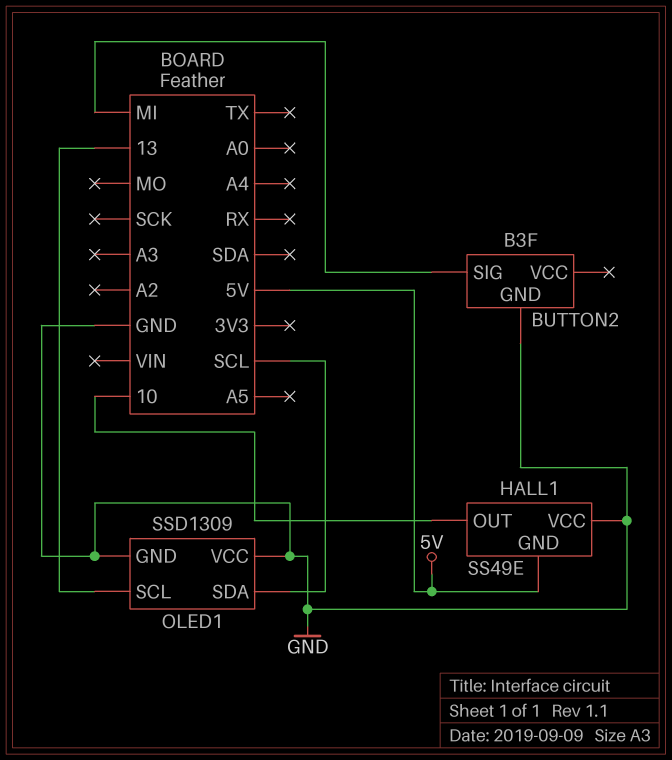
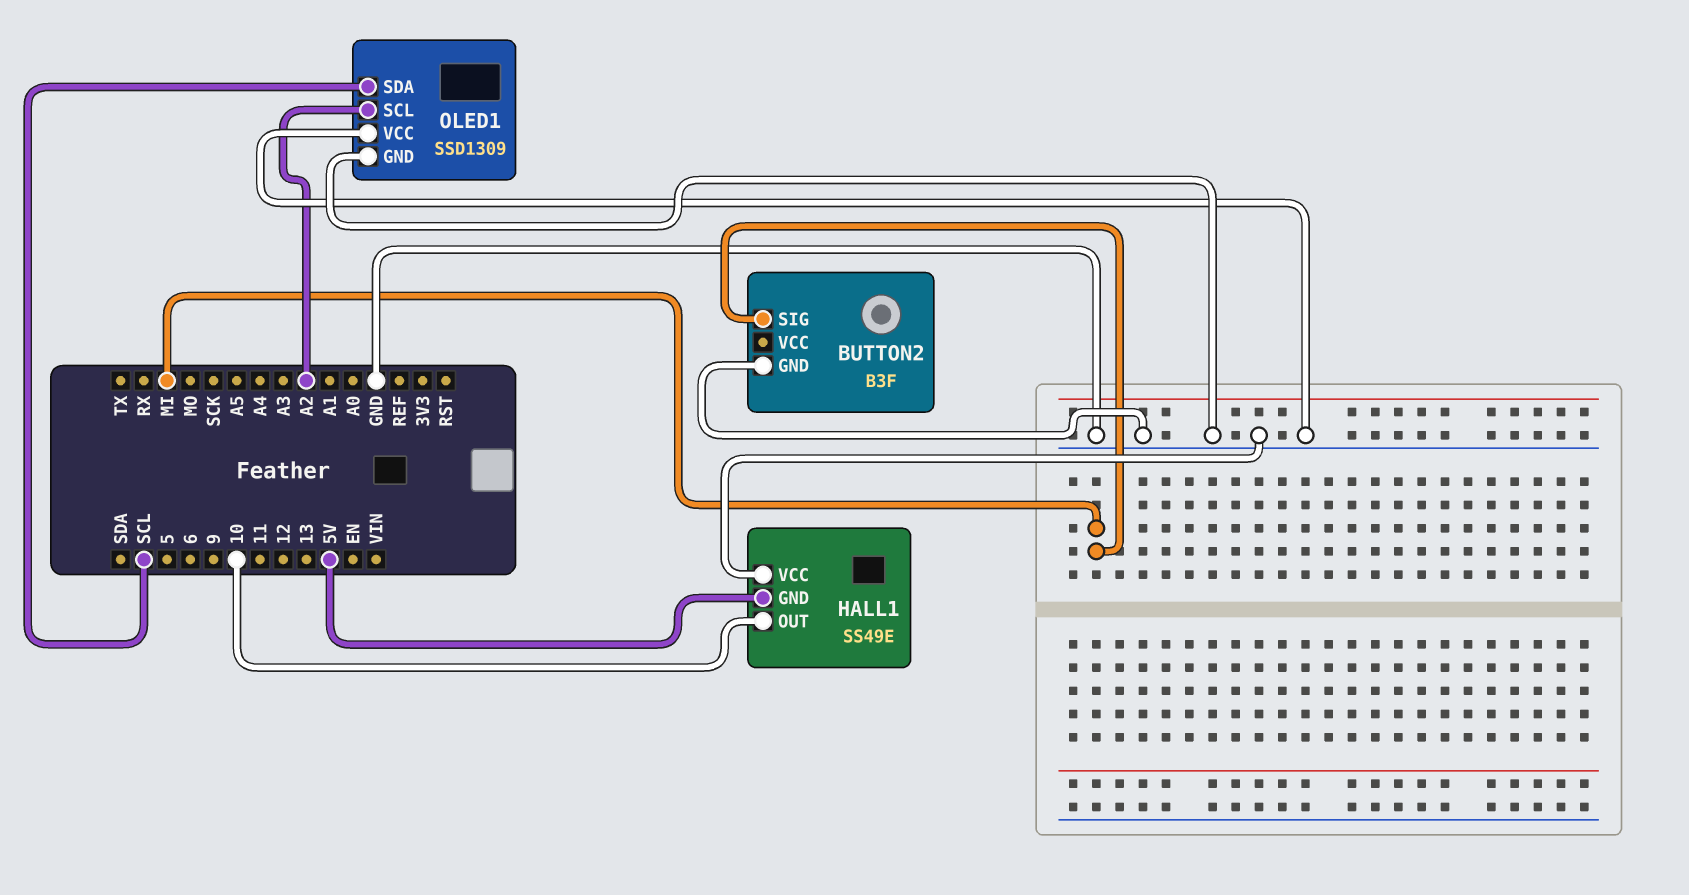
OLED1 pin SCL: 13 -> A2

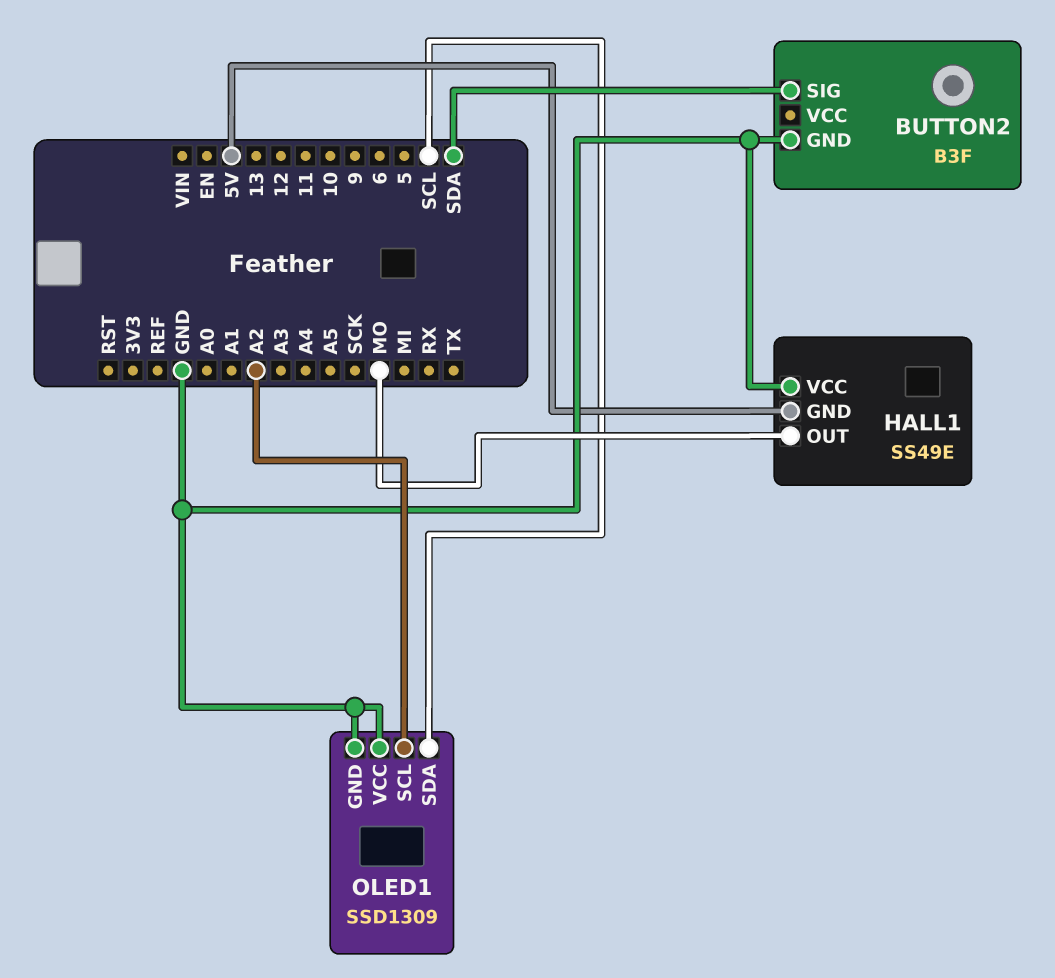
BUTTON2 pin SIG: MI -> SDA
HALL1 pin OUT: 10 -> MO

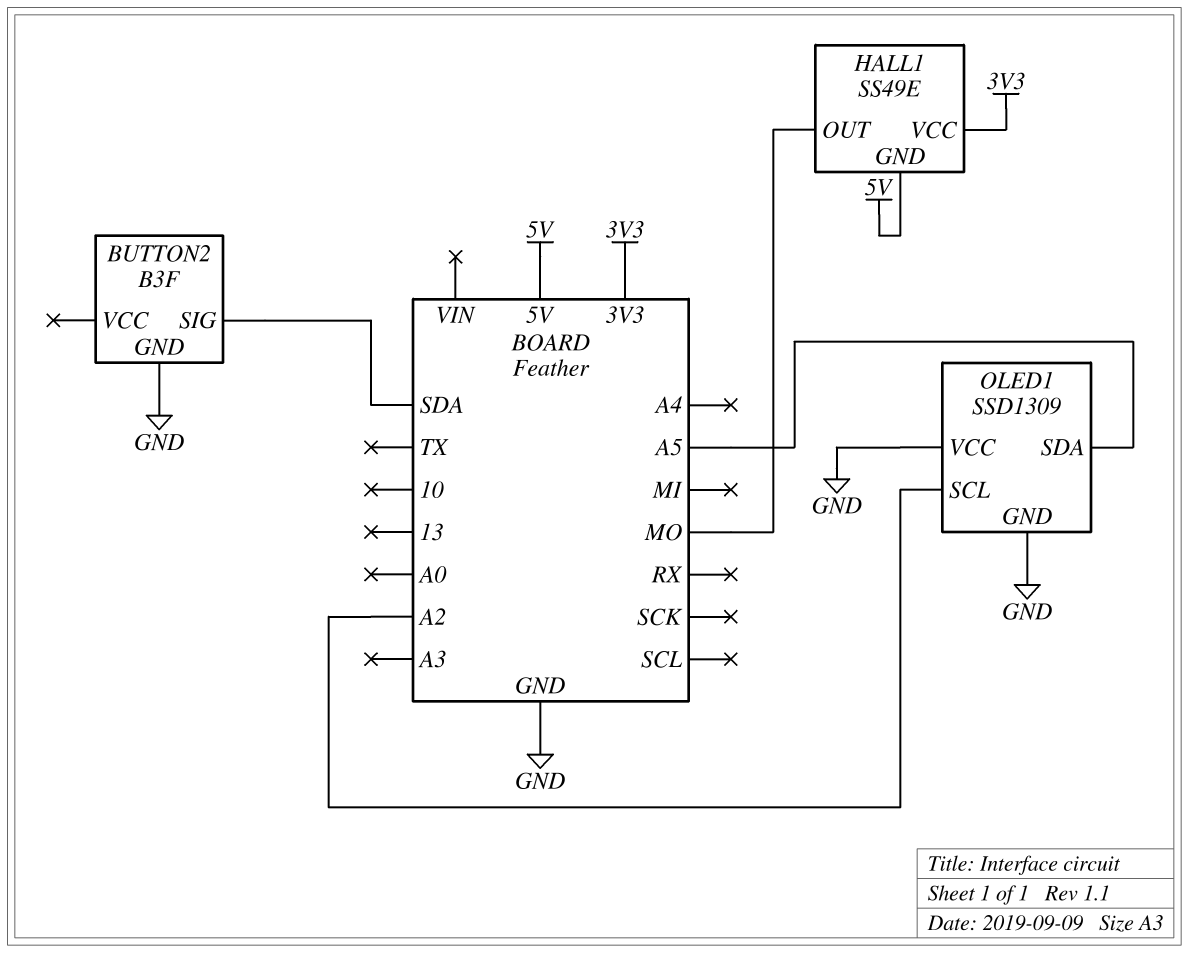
HALL1 pin VCC: GND -> 3V3
OLED1 pin SDA: SCL -> A5

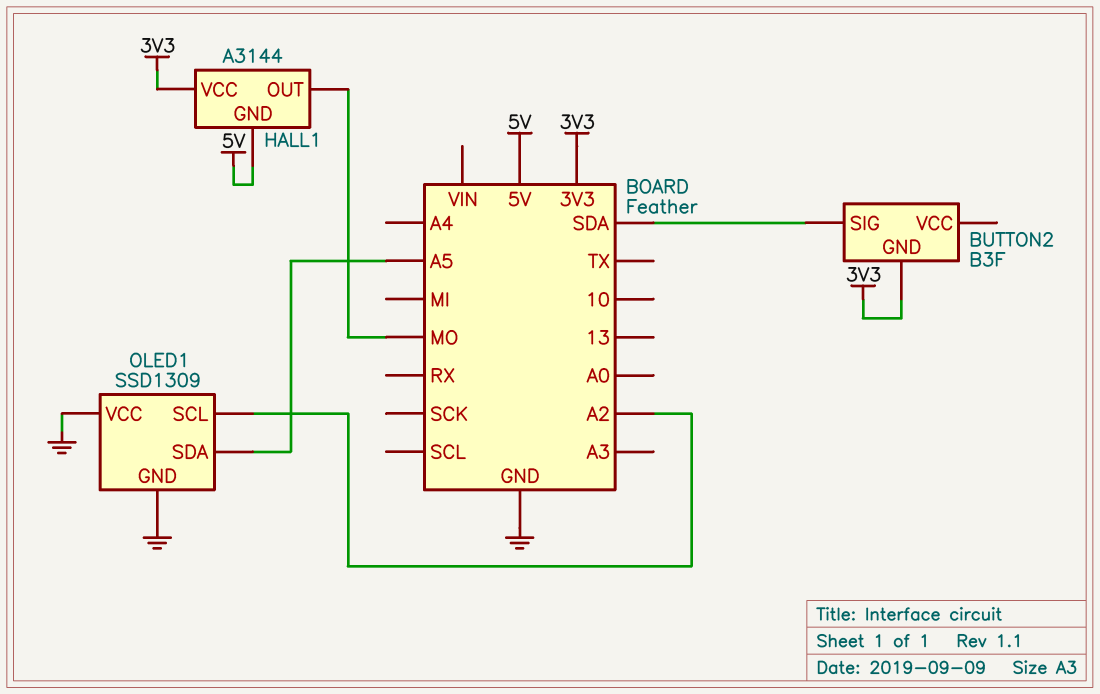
BUTTON2 pin GND: GND -> 3V3
HALL1: SS49E -> A3144

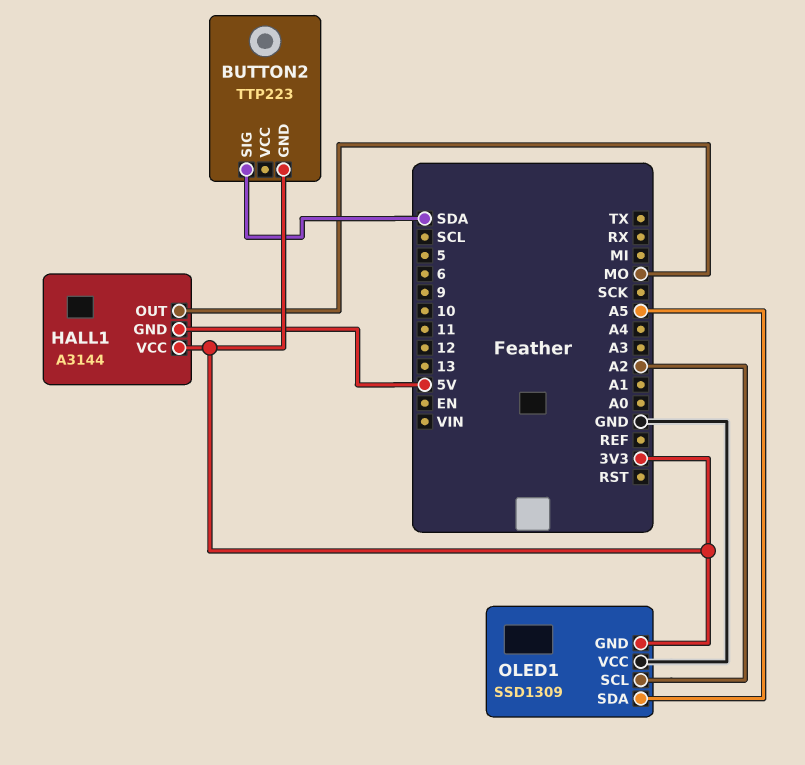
BUTTON2: B3F -> TTP223
OLED1 pin GND: GND -> 3V3

